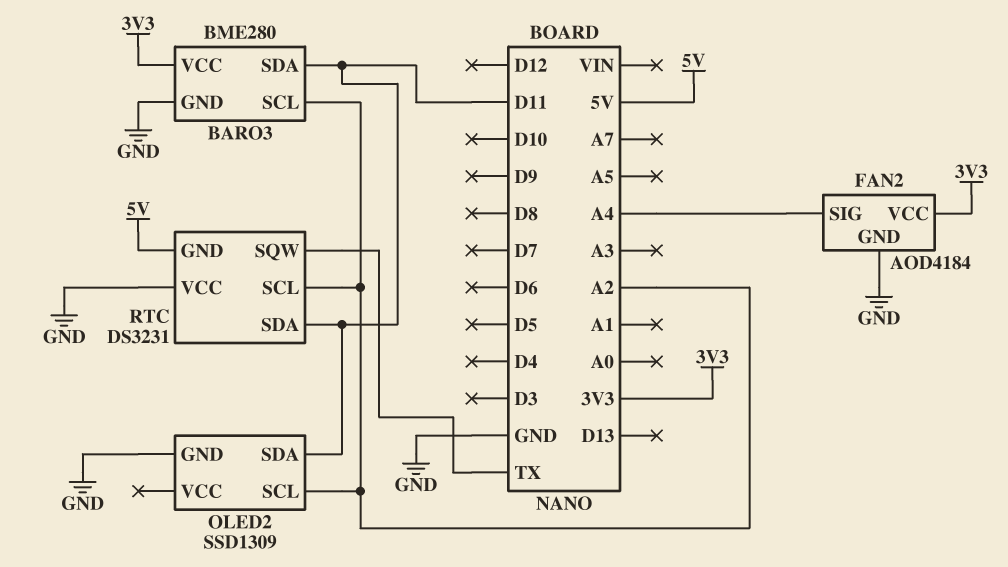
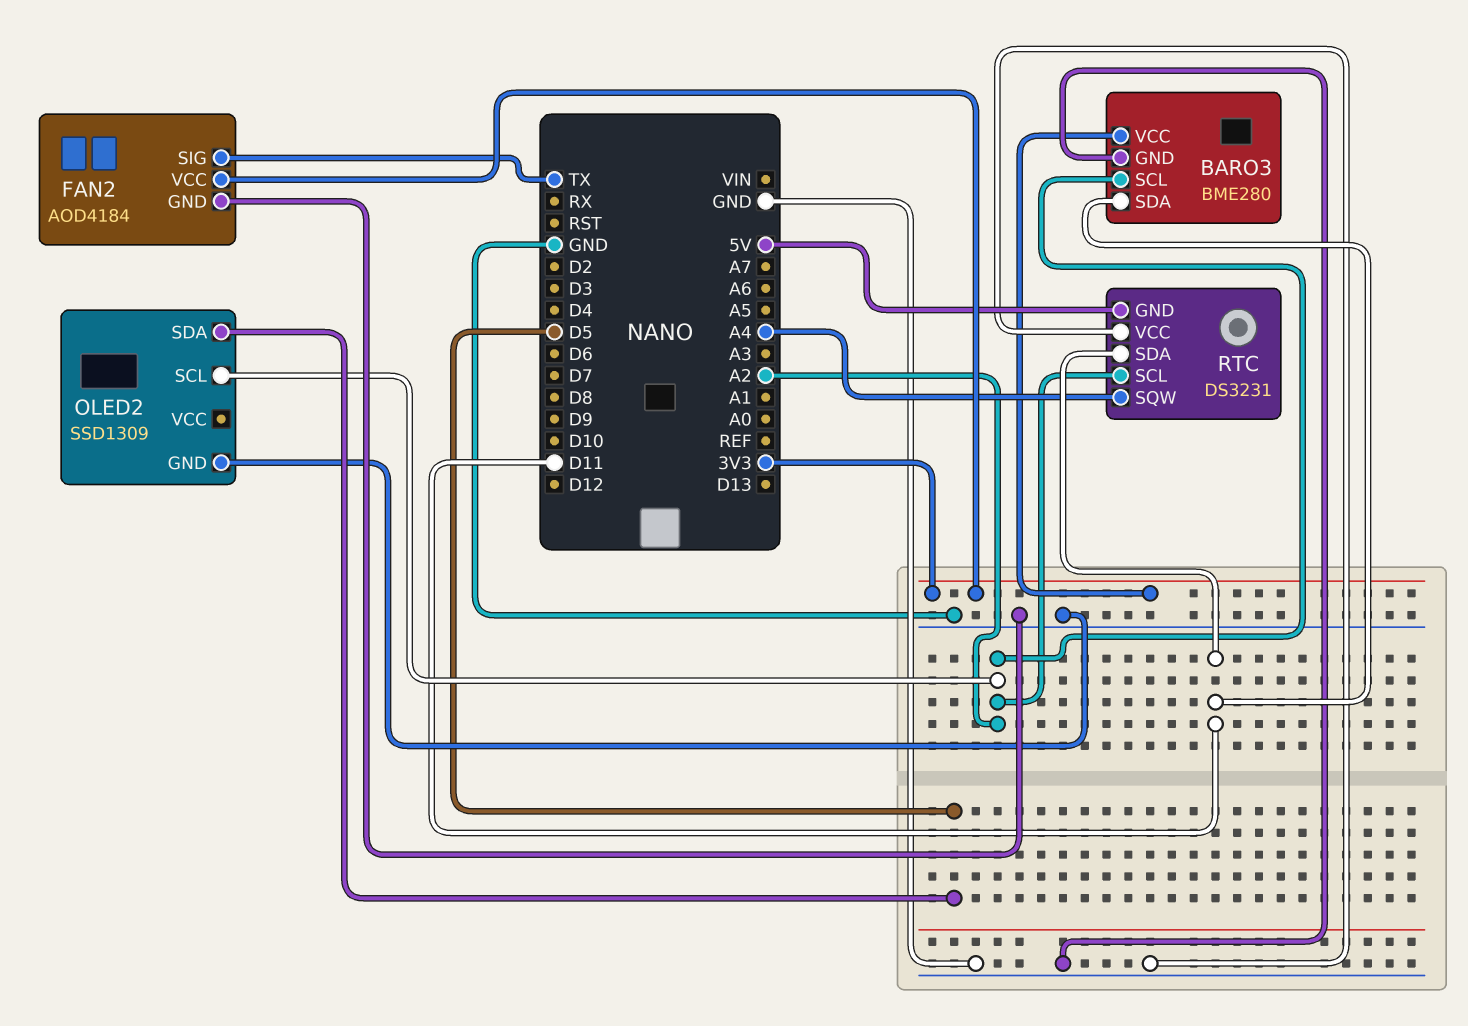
FAN2 pin SIG: A4 -> TX
OLED2 pin SDA: D11 -> D5
RTC pin SQW: TX -> A4

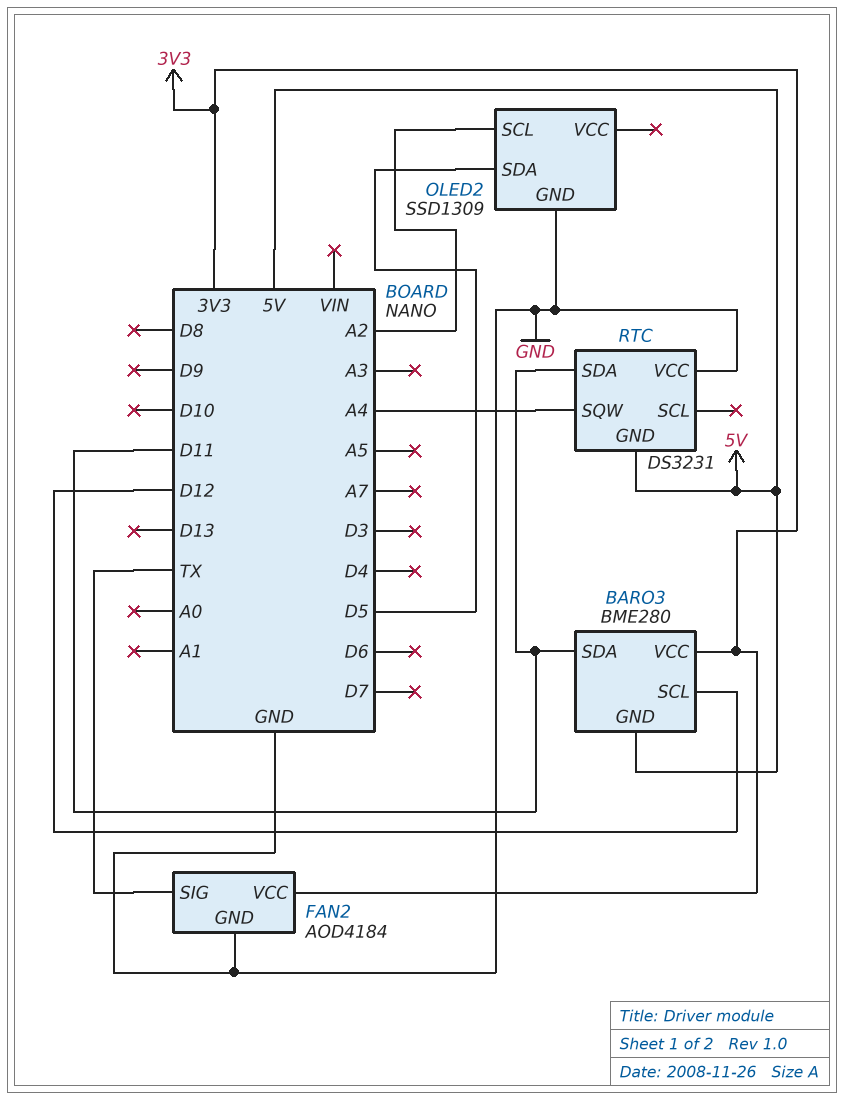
BARO3 pin GND: GND -> 5V
BARO3 pin SCL: A2 -> D12
RTC pin SCL: A2 -> none

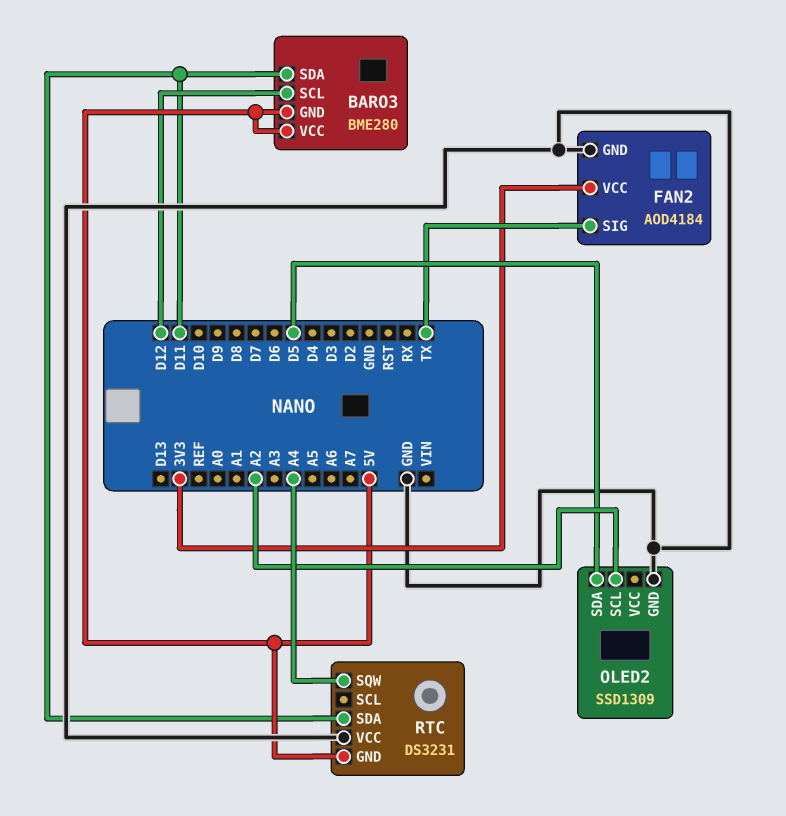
BARO3 pin VCC: 3V3 -> 5V

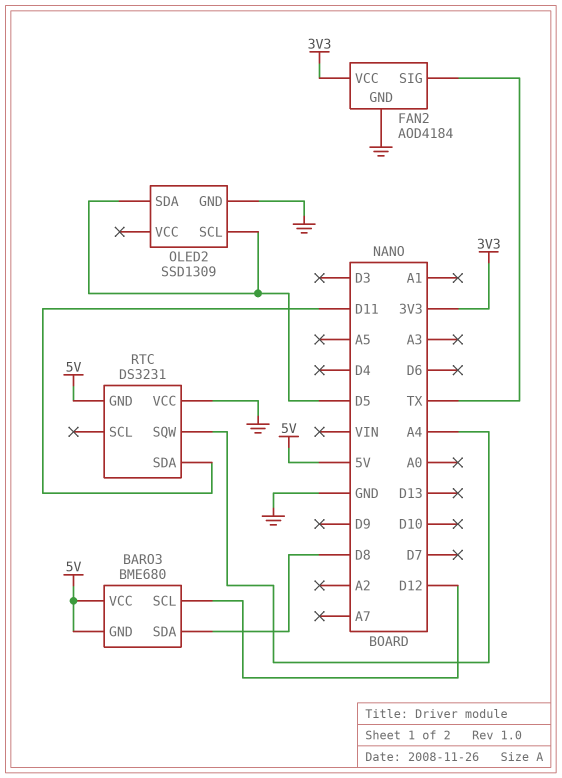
BARO3: BME280 -> BME680
BARO3 pin SDA: D11 -> D8
OLED2 pin SCL: A2 -> D5

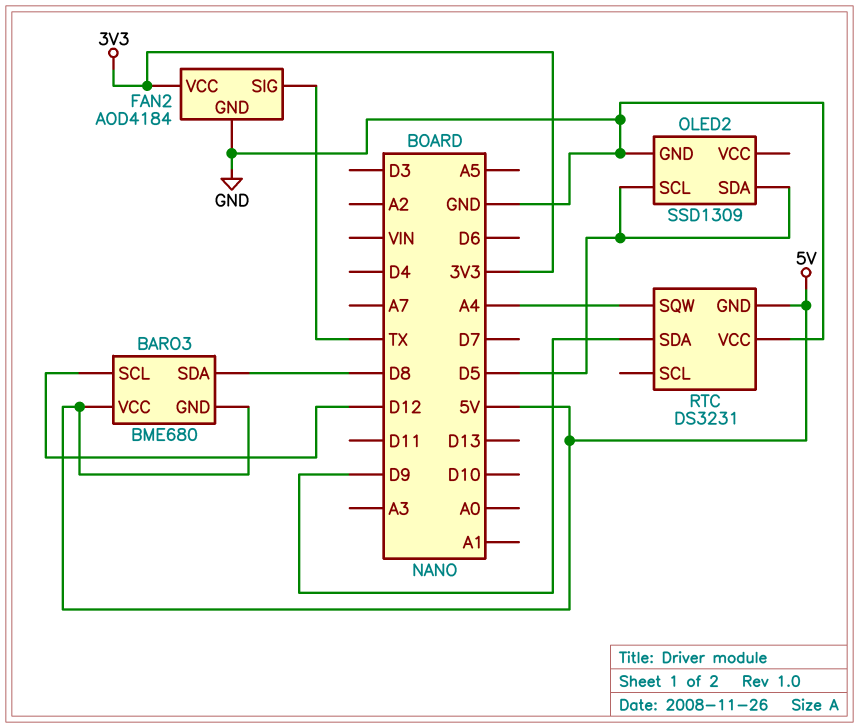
RTC pin SDA: D11 -> D9

